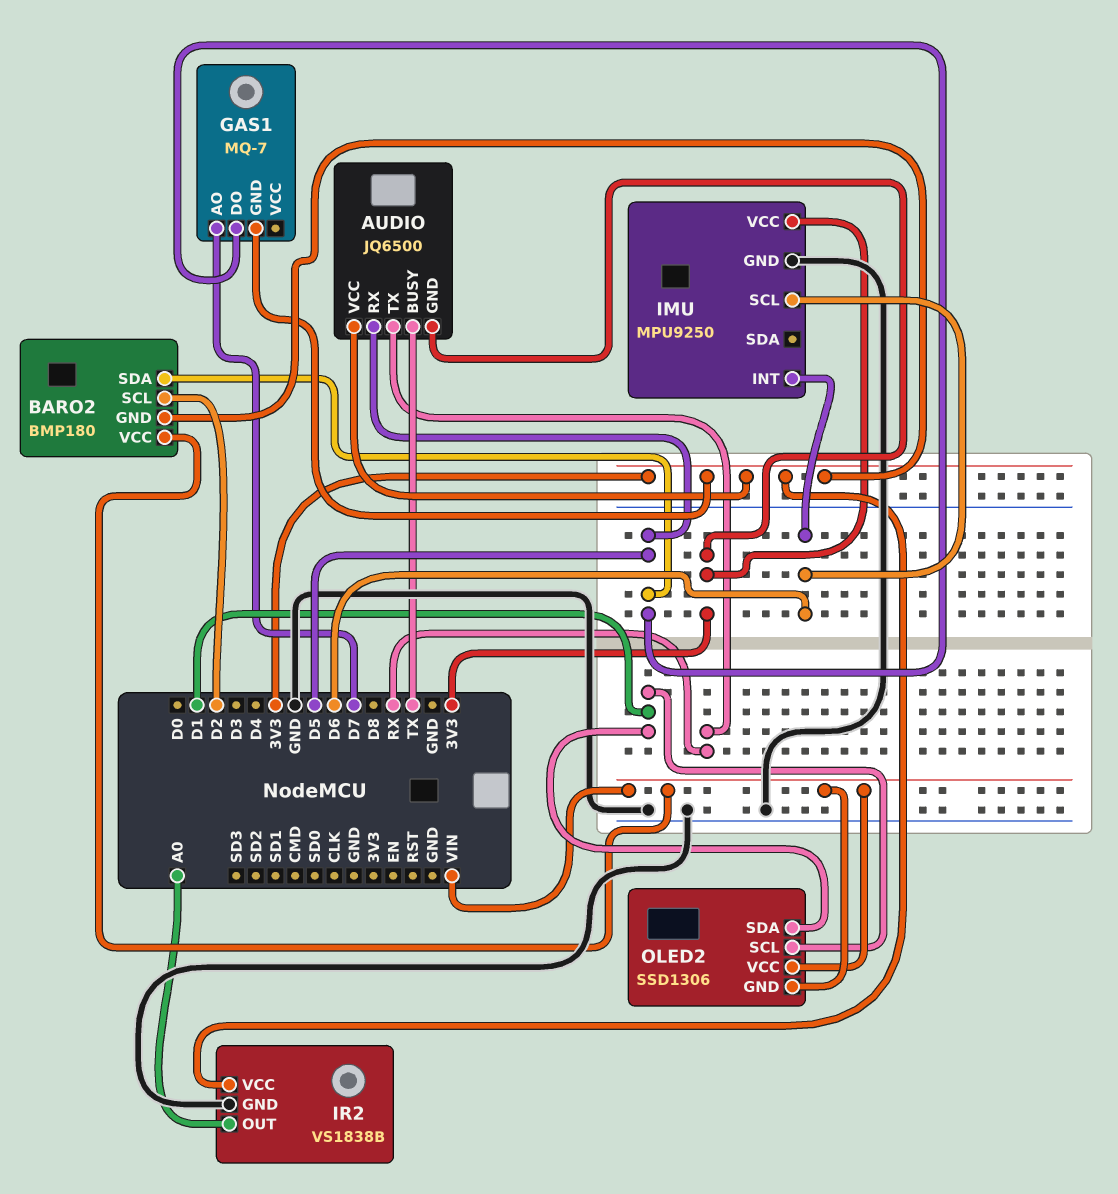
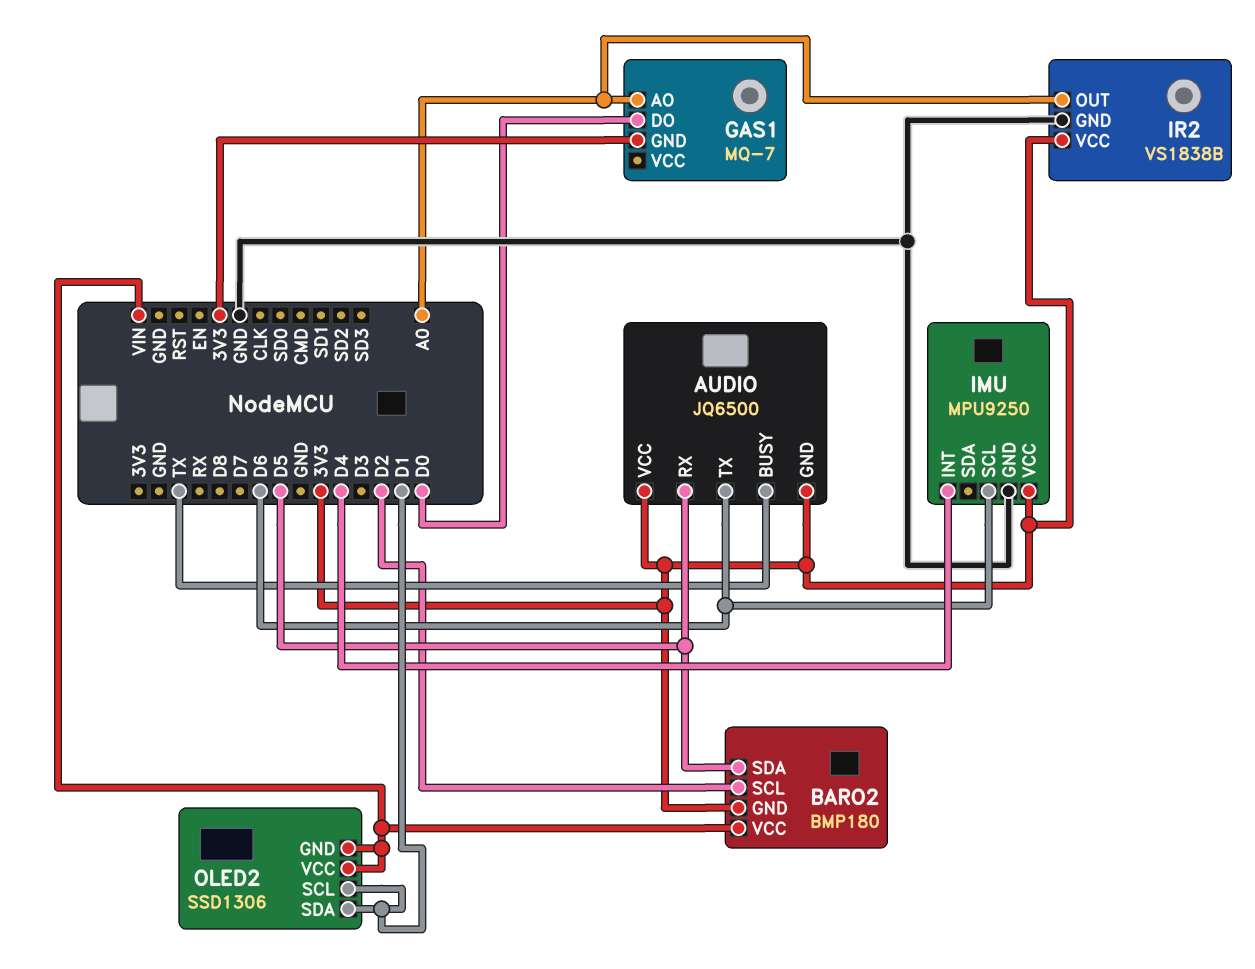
AUDIO pin TX: RX -> D6
GAS1 pin AO: D7 -> A0
GAS1 pin DO: D5 -> D0
IMU pin INT: D6 -> D4

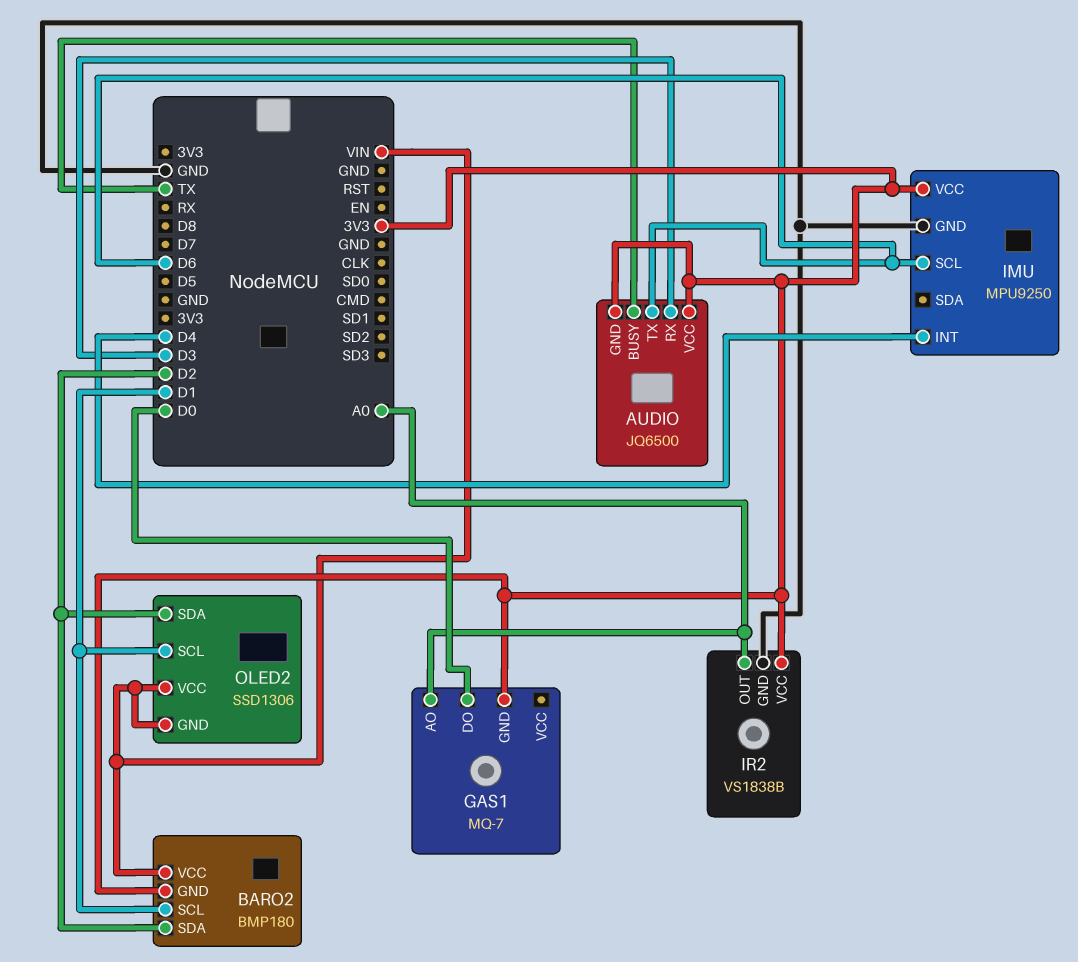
AUDIO pin RX: D5 -> D3
BARO2 pin SCL: D2 -> D1
BARO2 pin SDA: D5 -> D2
OLED2 pin SDA: D1 -> D2

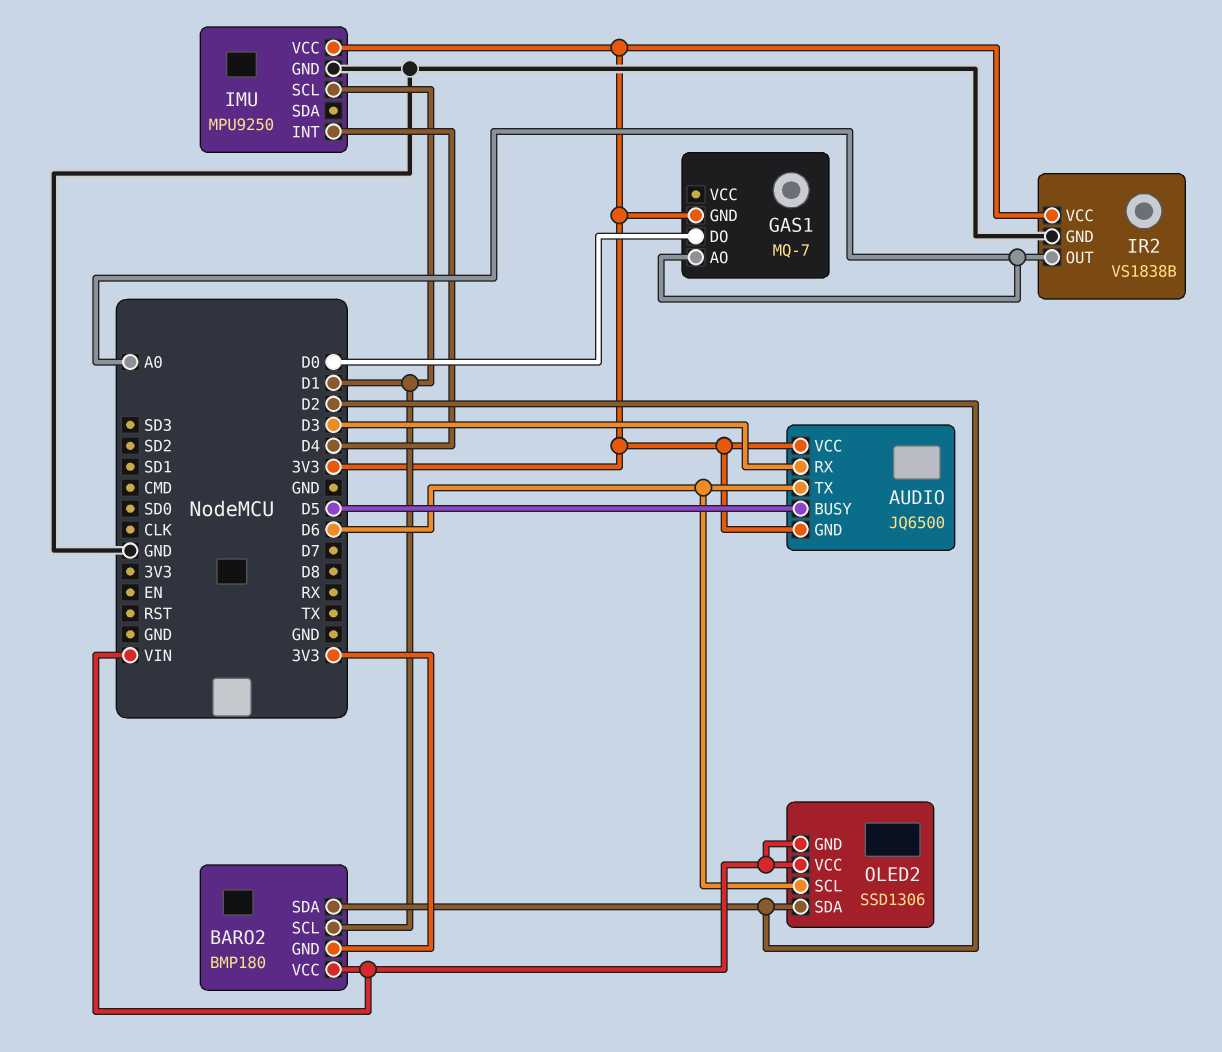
AUDIO pin BUSY: TX -> D5
IMU pin SCL: D6 -> D1
OLED2 pin SCL: D1 -> D6

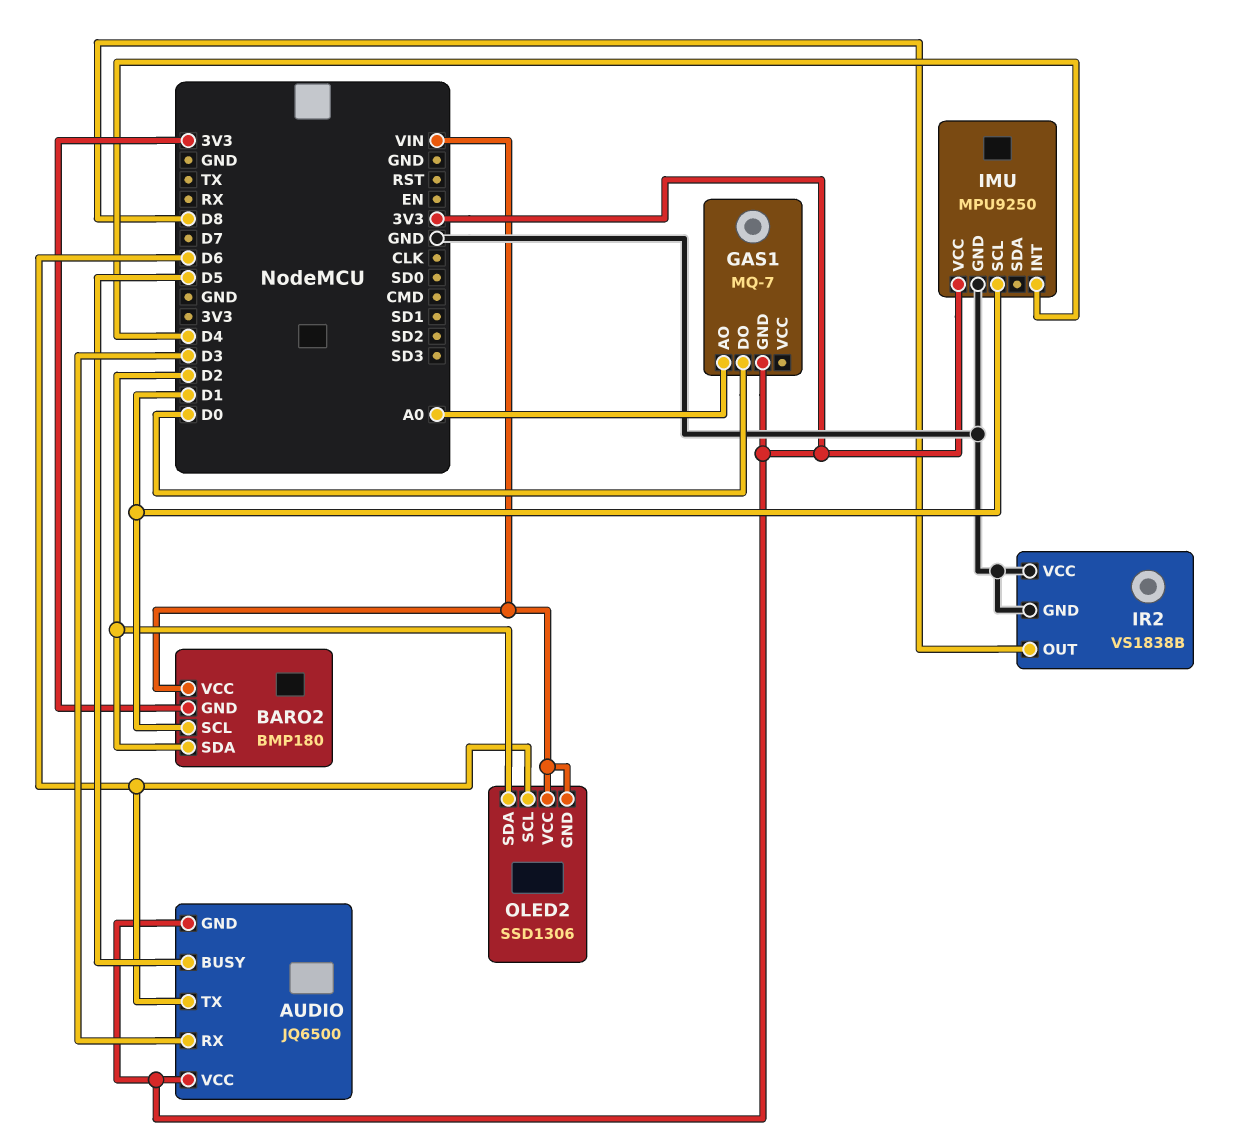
IR2 pin OUT: A0 -> D8
IR2 pin VCC: 3V3 -> GND

